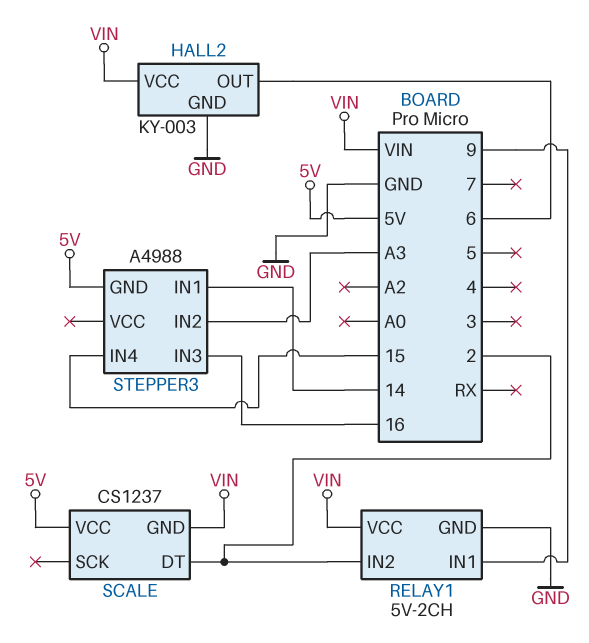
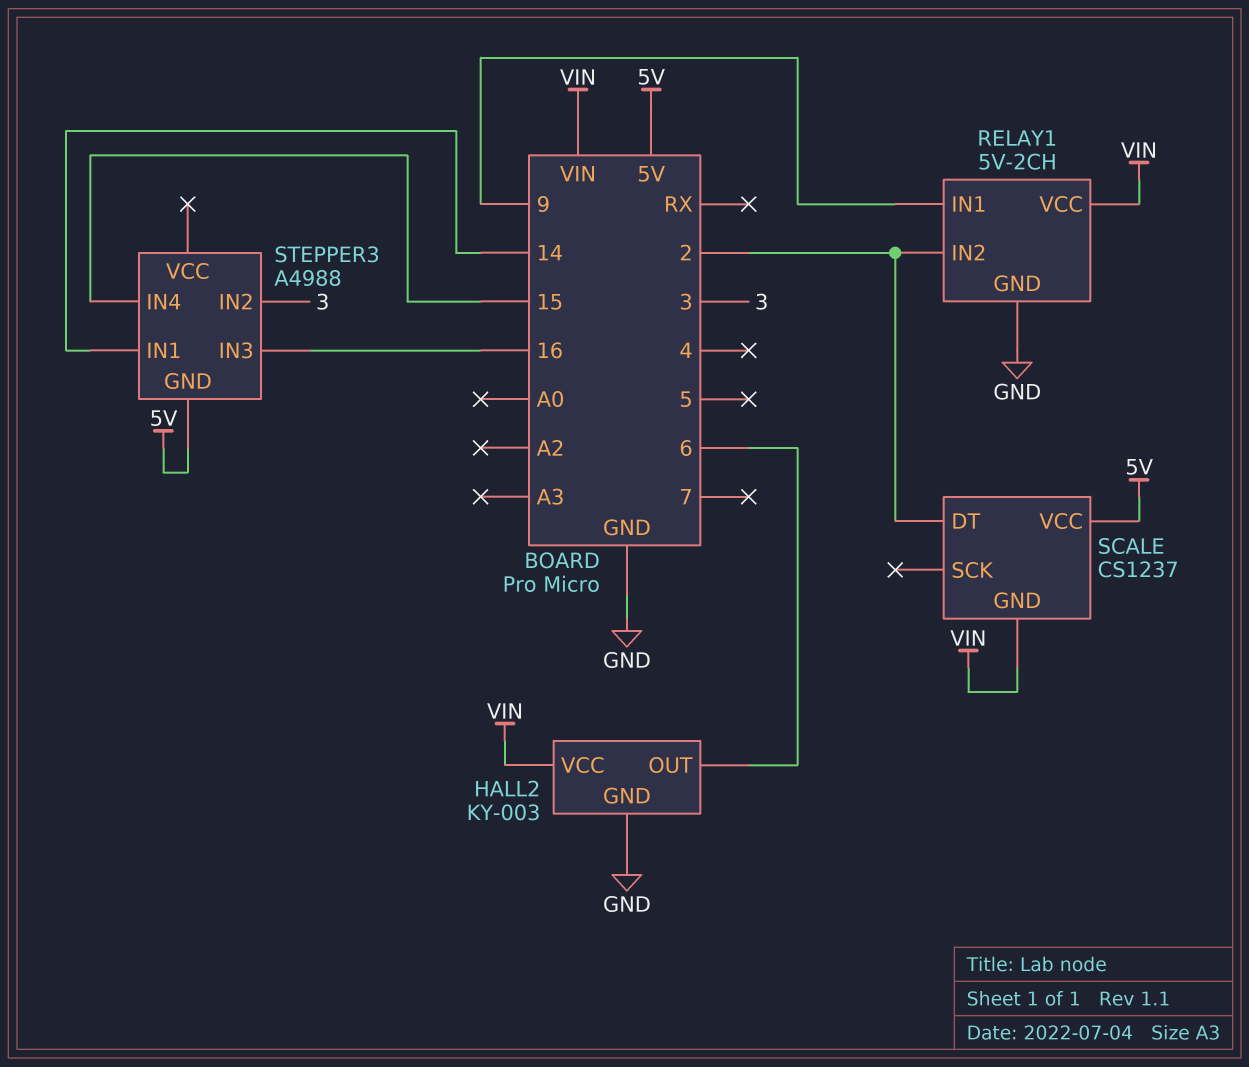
STEPPER3 pin IN2: A3 -> 3

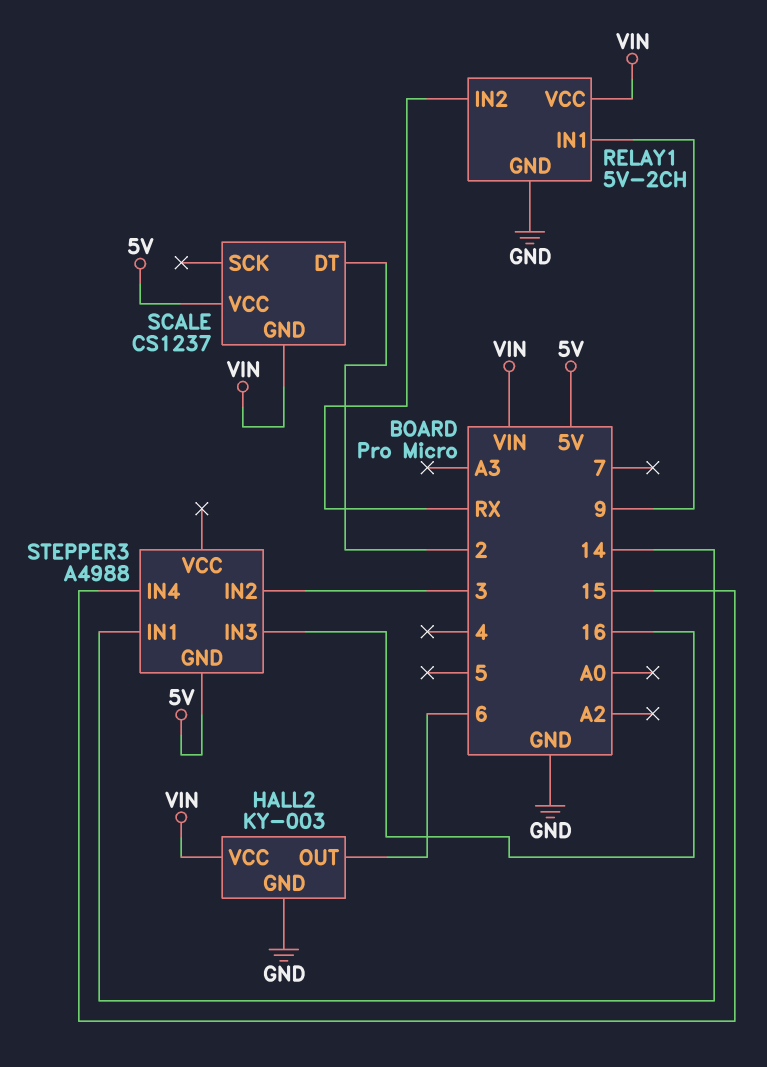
RELAY1 pin IN2: 2 -> RX

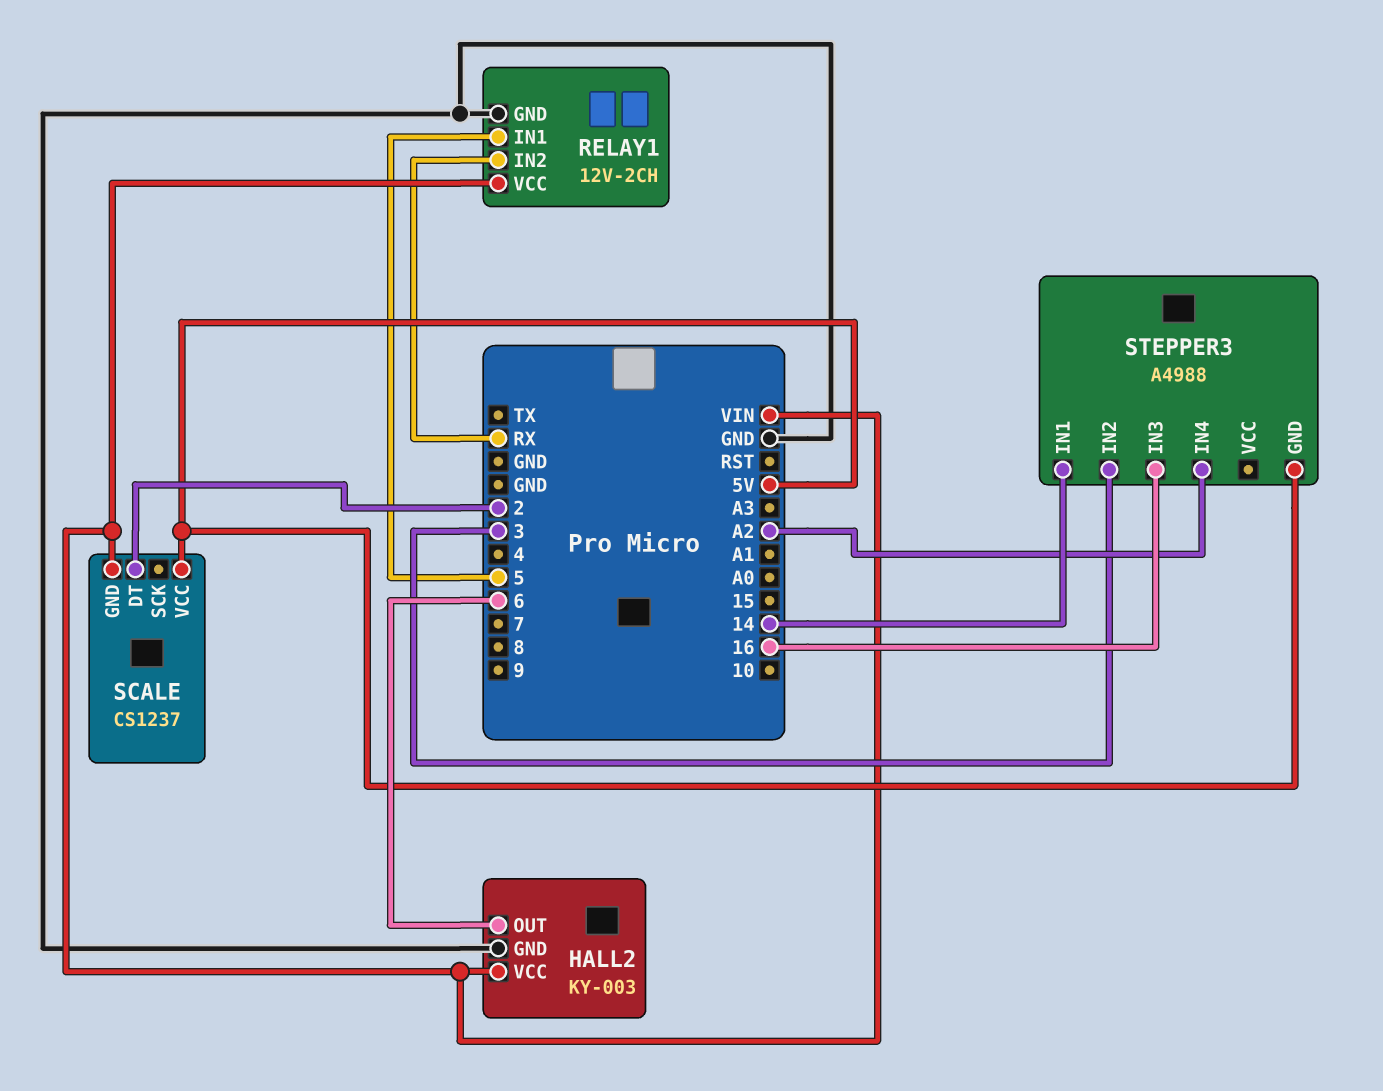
RELAY1: 5V-2CH -> 12V-2CH
RELAY1 pin IN1: 9 -> 5
STEPPER3 pin IN4: 15 -> A2

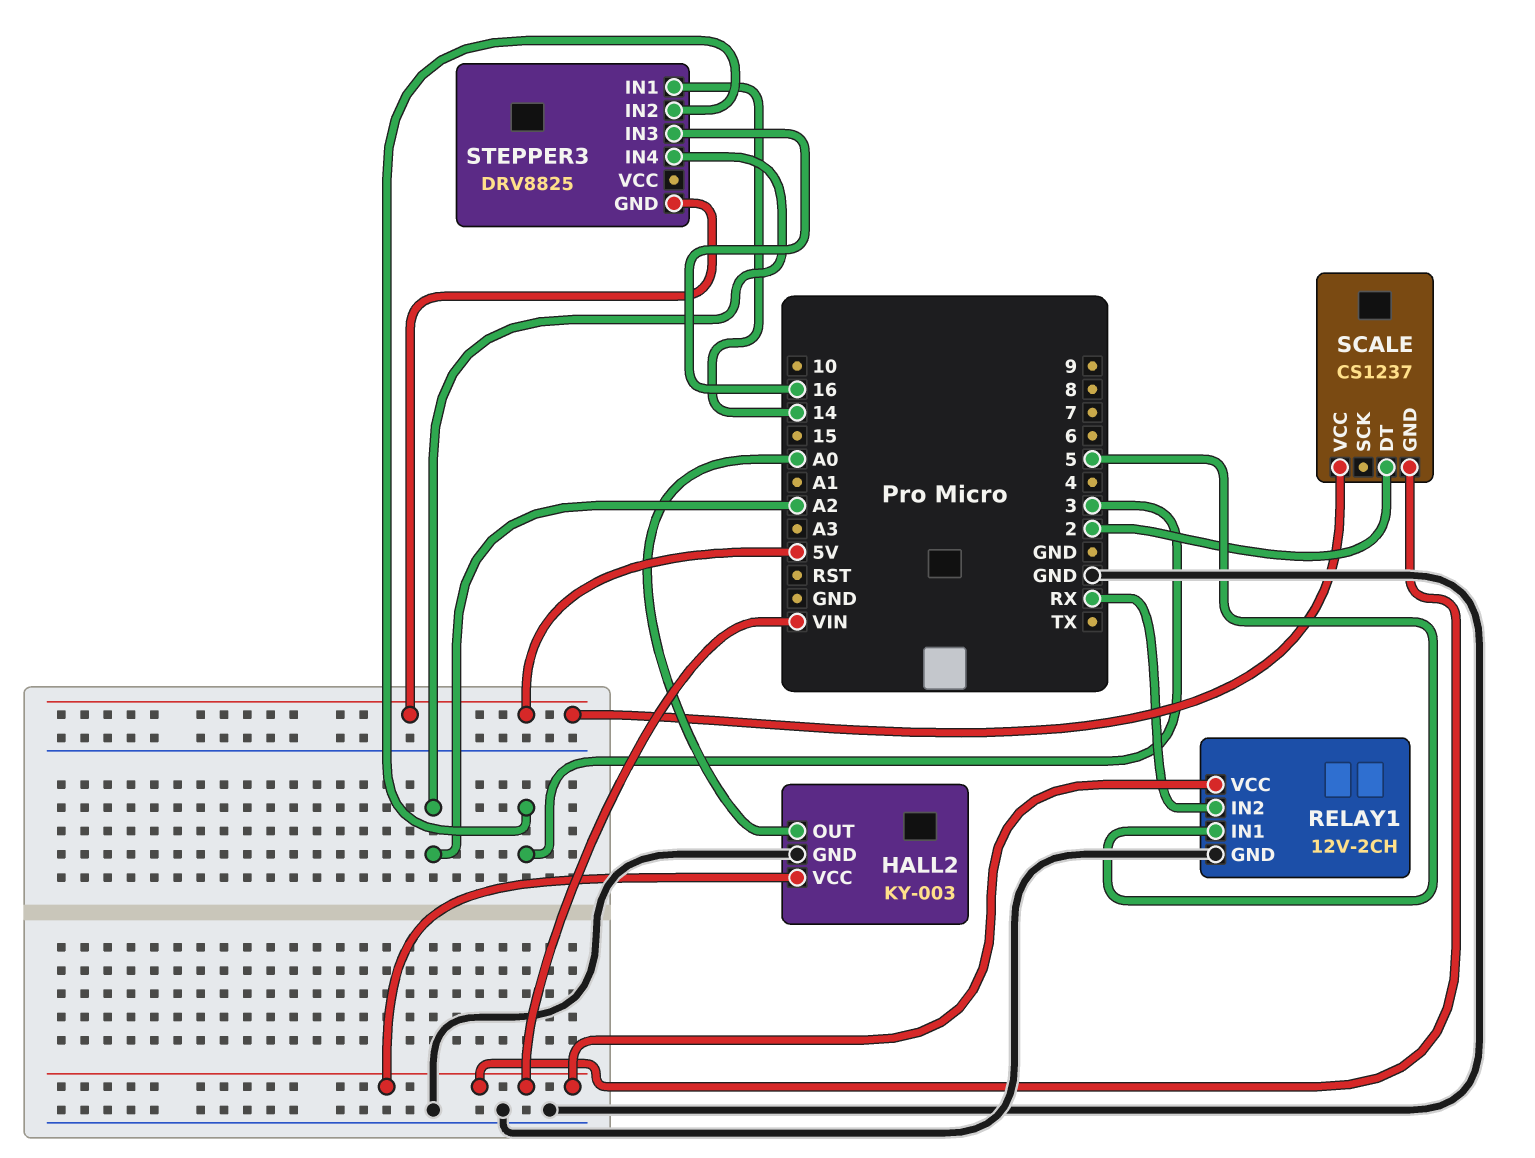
HALL2 pin OUT: 6 -> A0
STEPPER3: A4988 -> DRV8825

